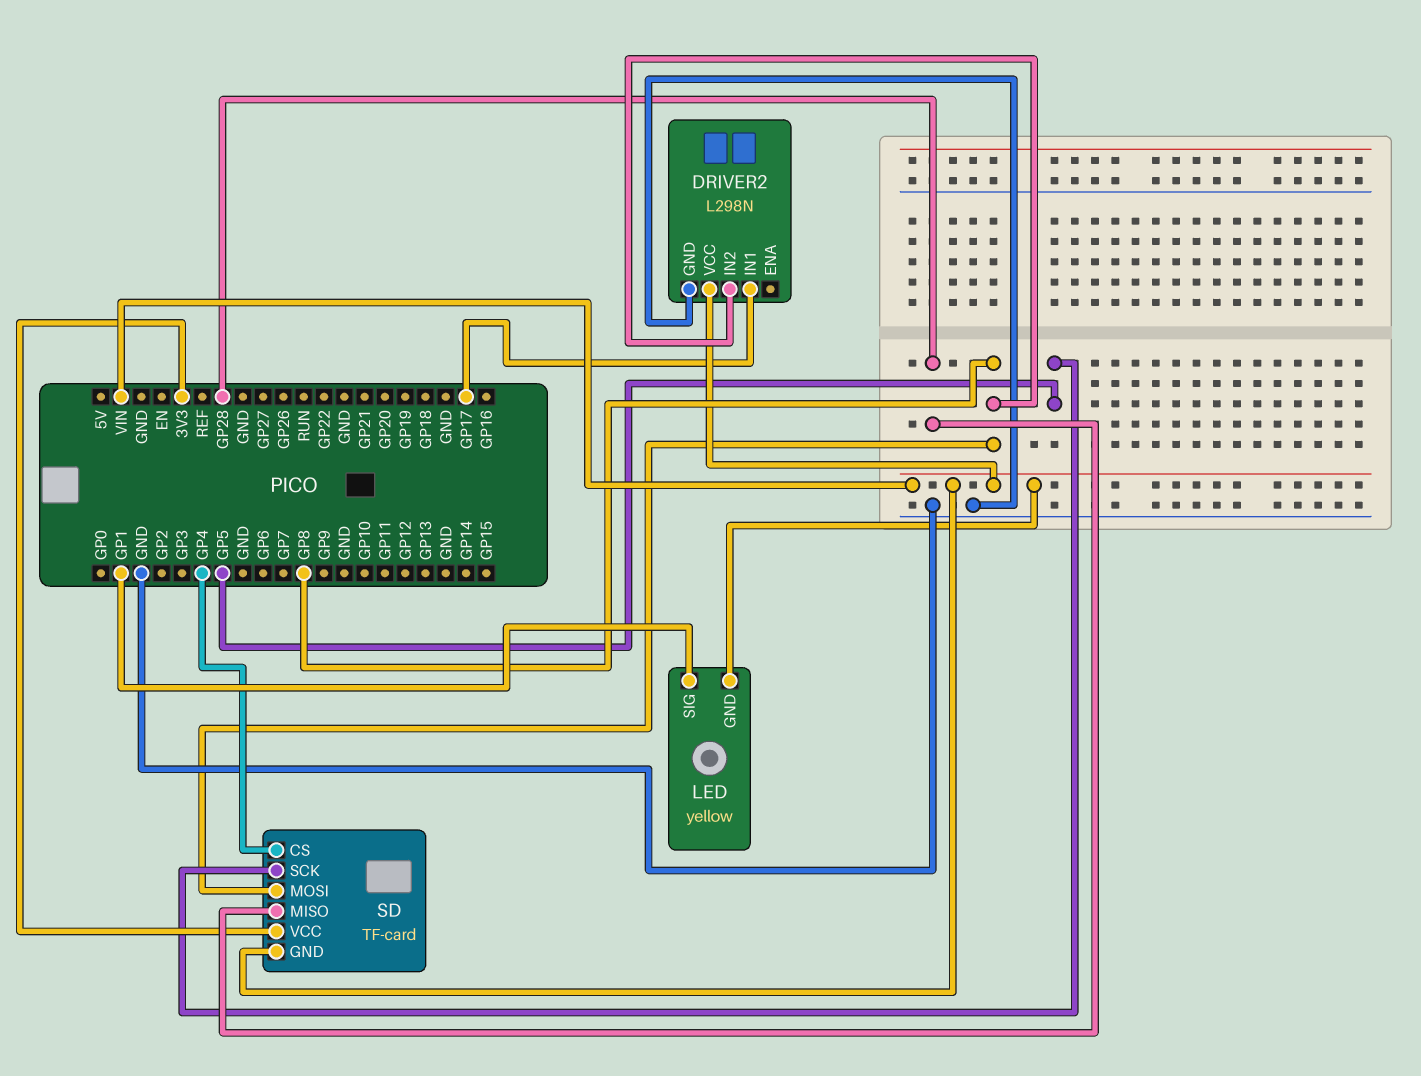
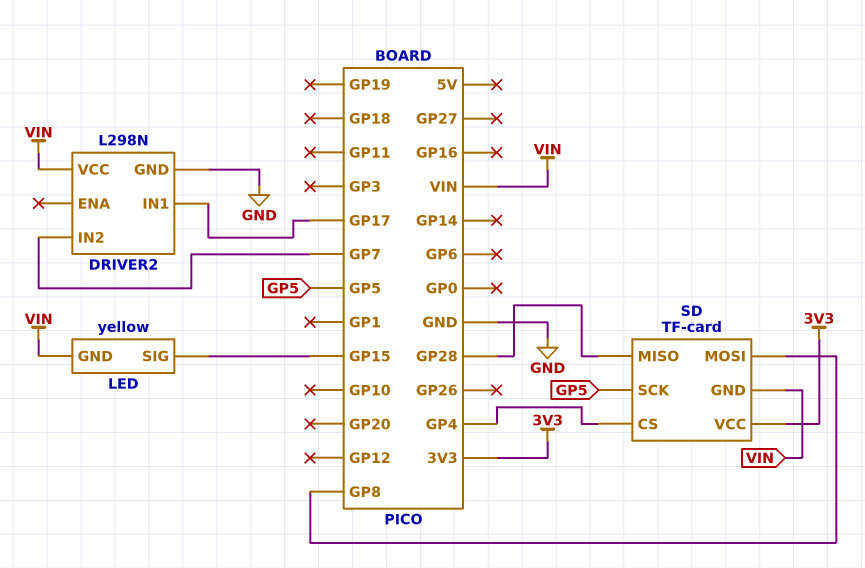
DRIVER2 pin IN2: GP8 -> GP7
LED pin SIG: GP1 -> GP15

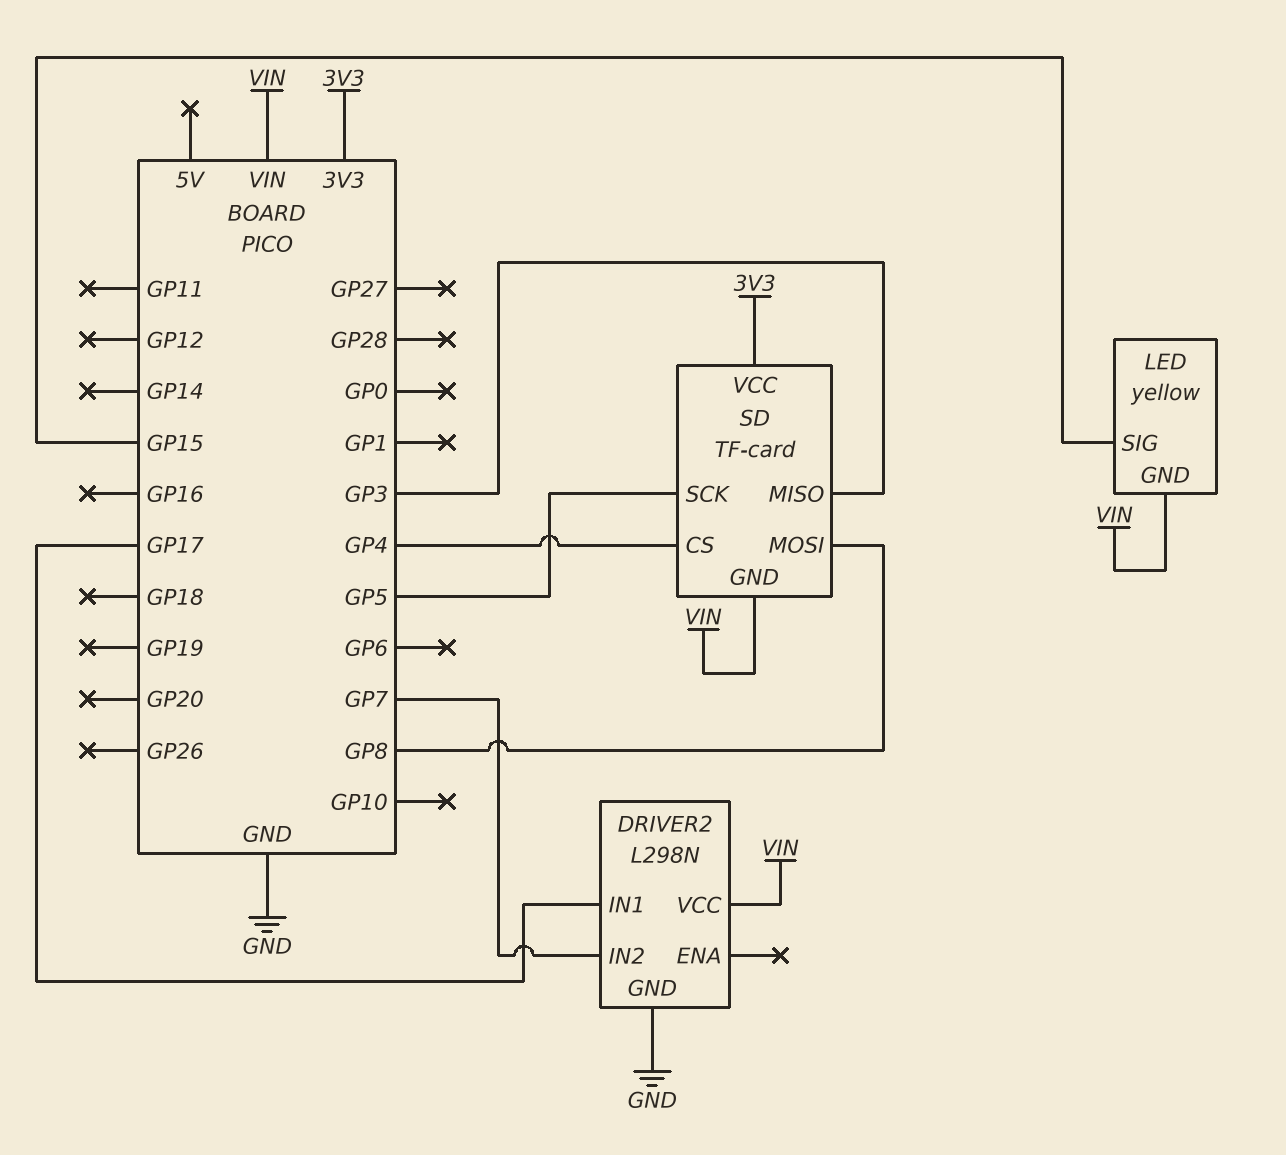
SD pin MISO: GP28 -> GP3

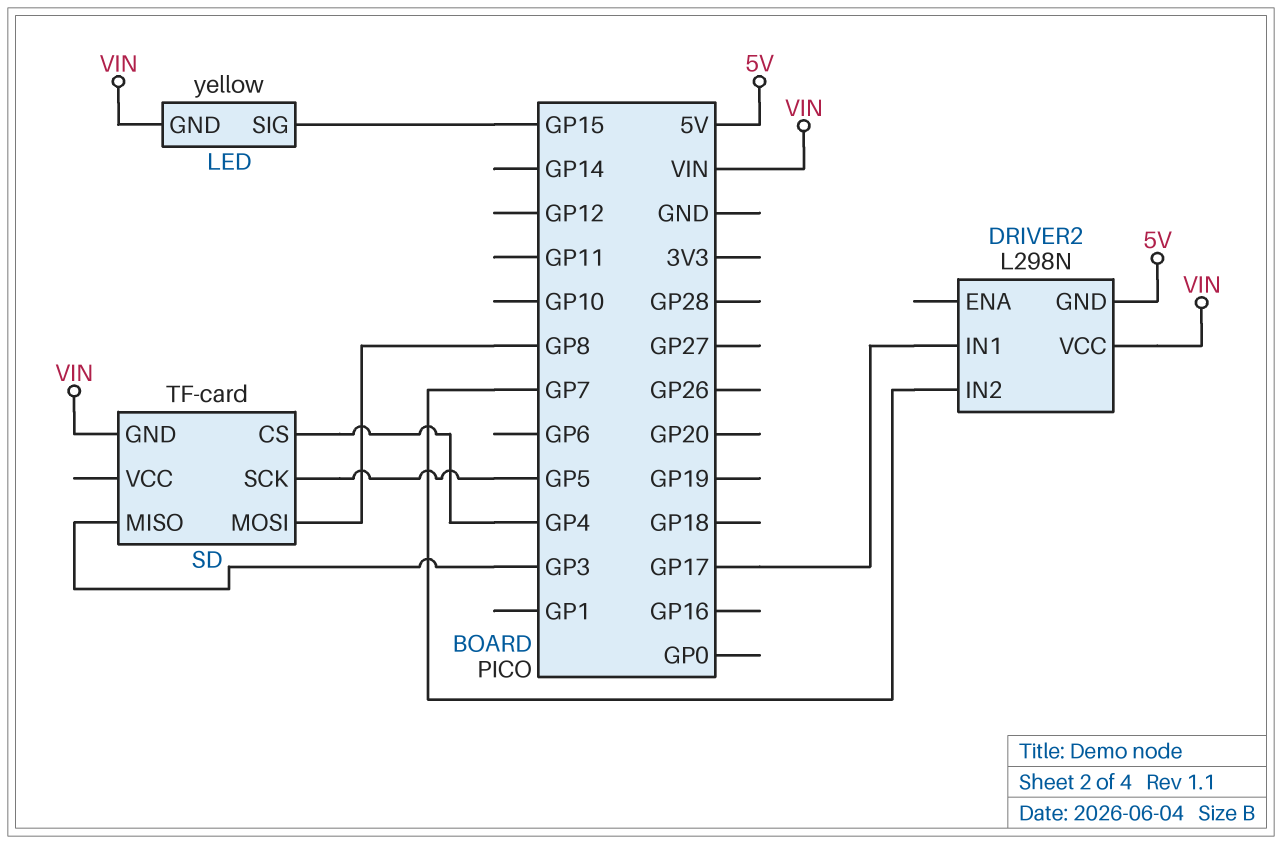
DRIVER2 pin GND: GND -> 5V
SD pin VCC: 3V3 -> none

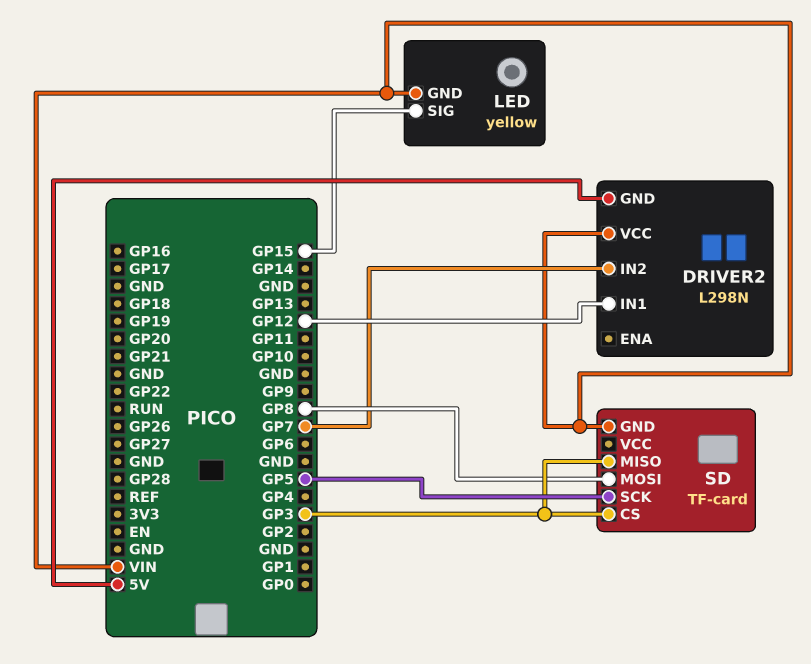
DRIVER2 pin IN1: GP17 -> GP12
SD pin CS: GP4 -> GP3

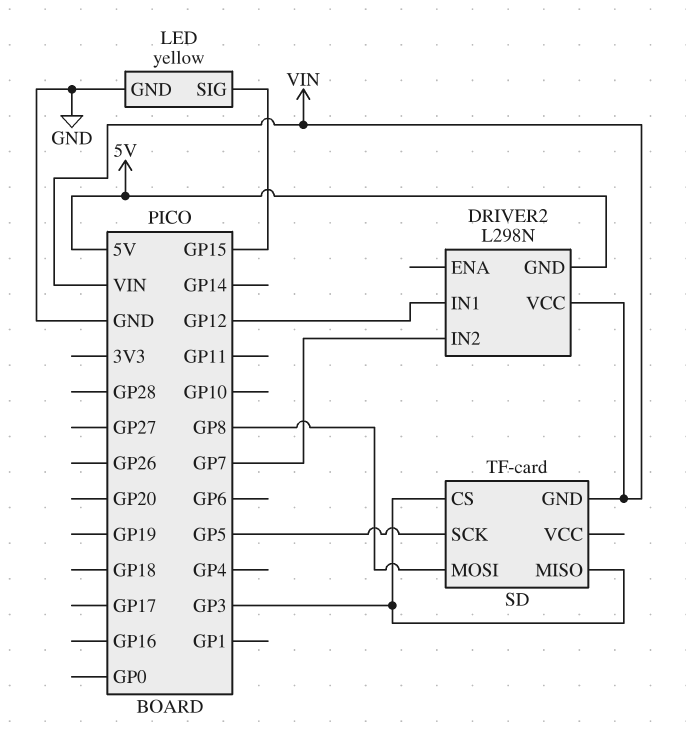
LED pin GND: VIN -> GND

